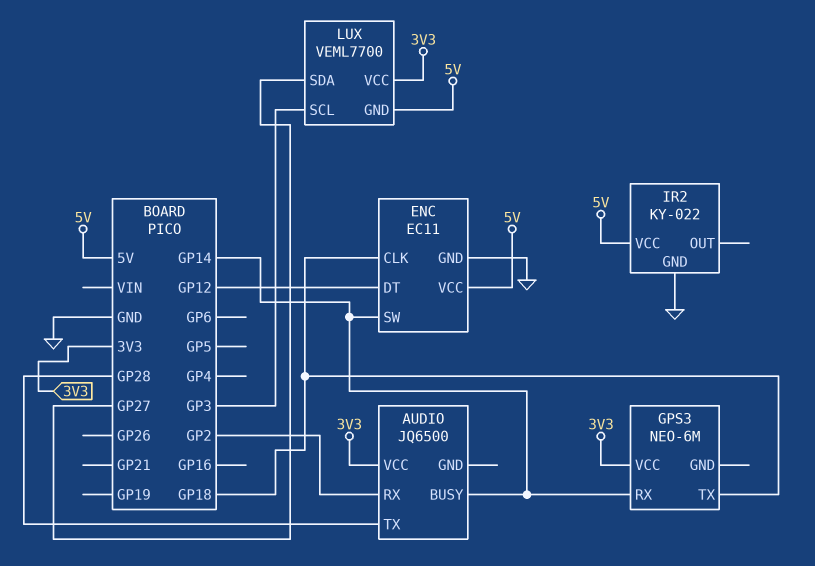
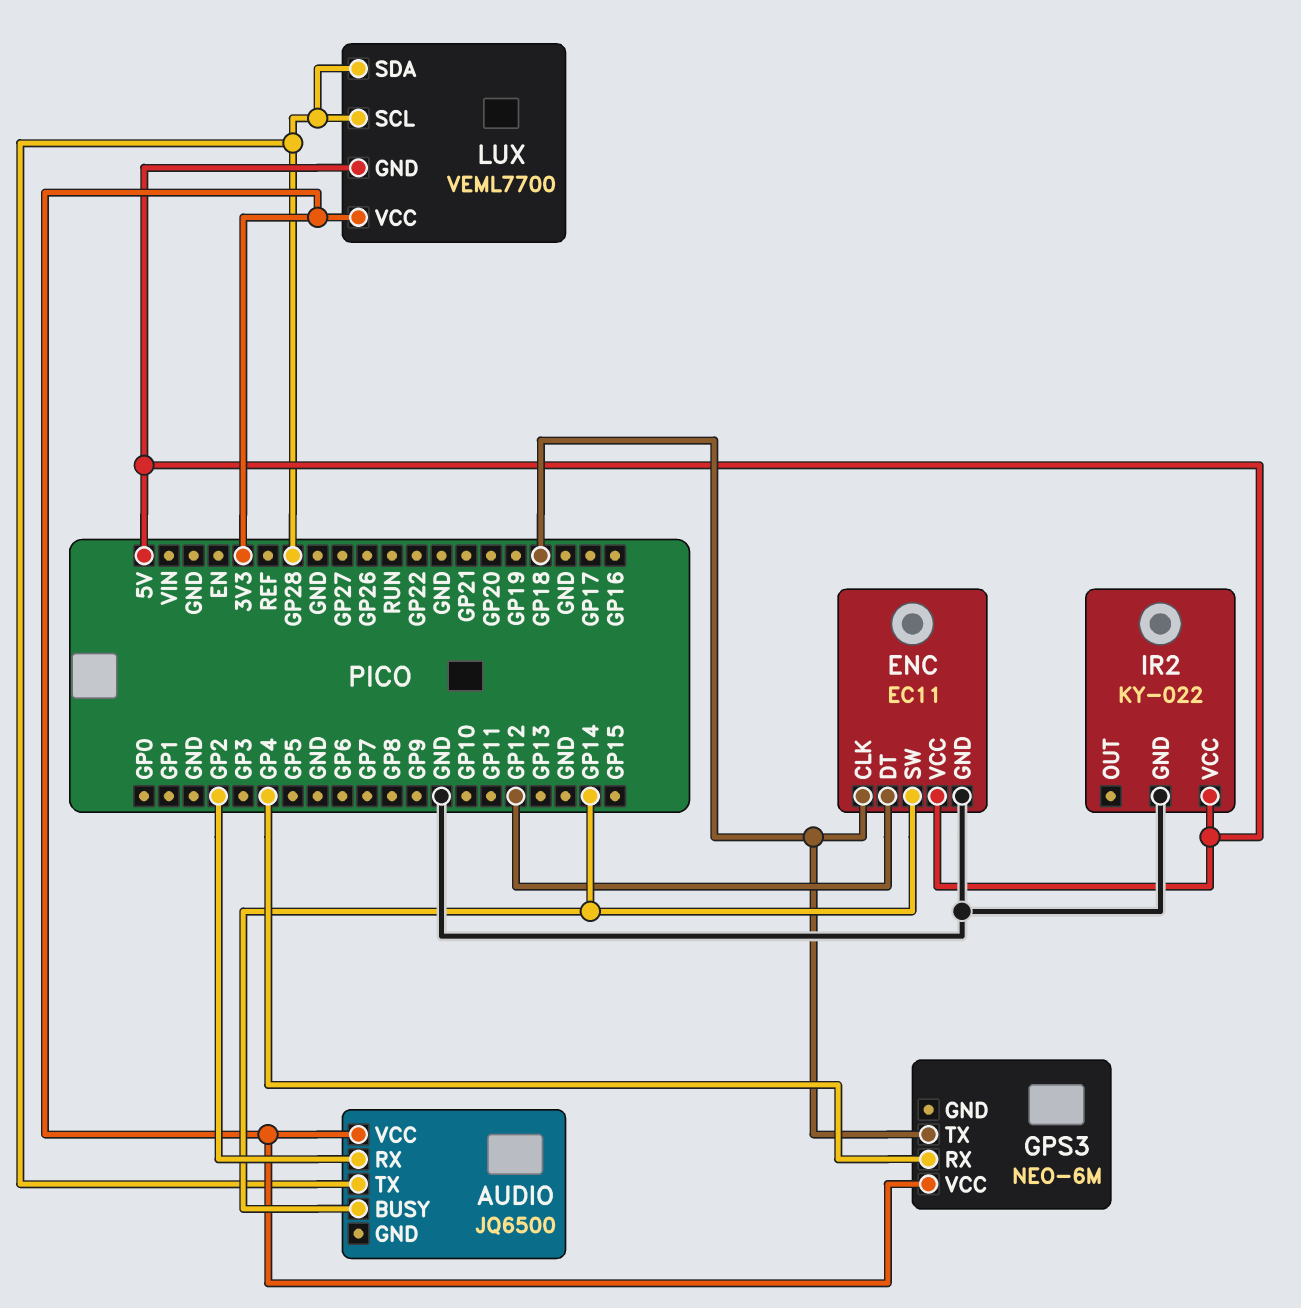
GPS3 pin RX: GP14 -> GP4
LUX pin SCL: GP3 -> GP28
LUX pin SDA: GP27 -> GP28

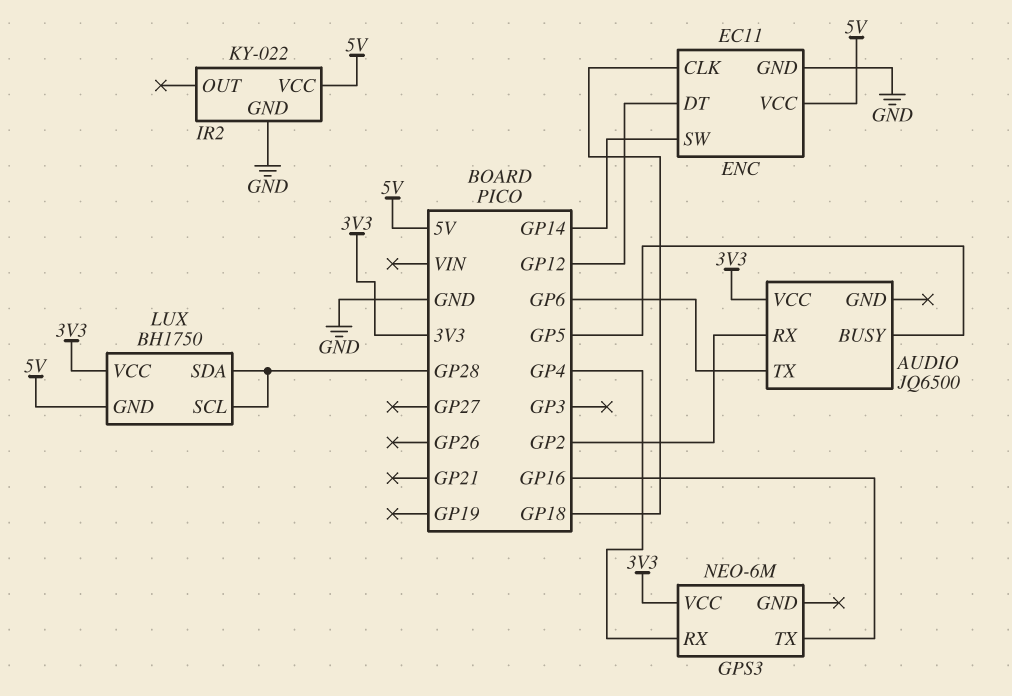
AUDIO pin BUSY: GP14 -> GP5
AUDIO pin TX: GP28 -> GP6
GPS3 pin TX: GP18 -> GP16
LUX: VEML7700 -> BH1750

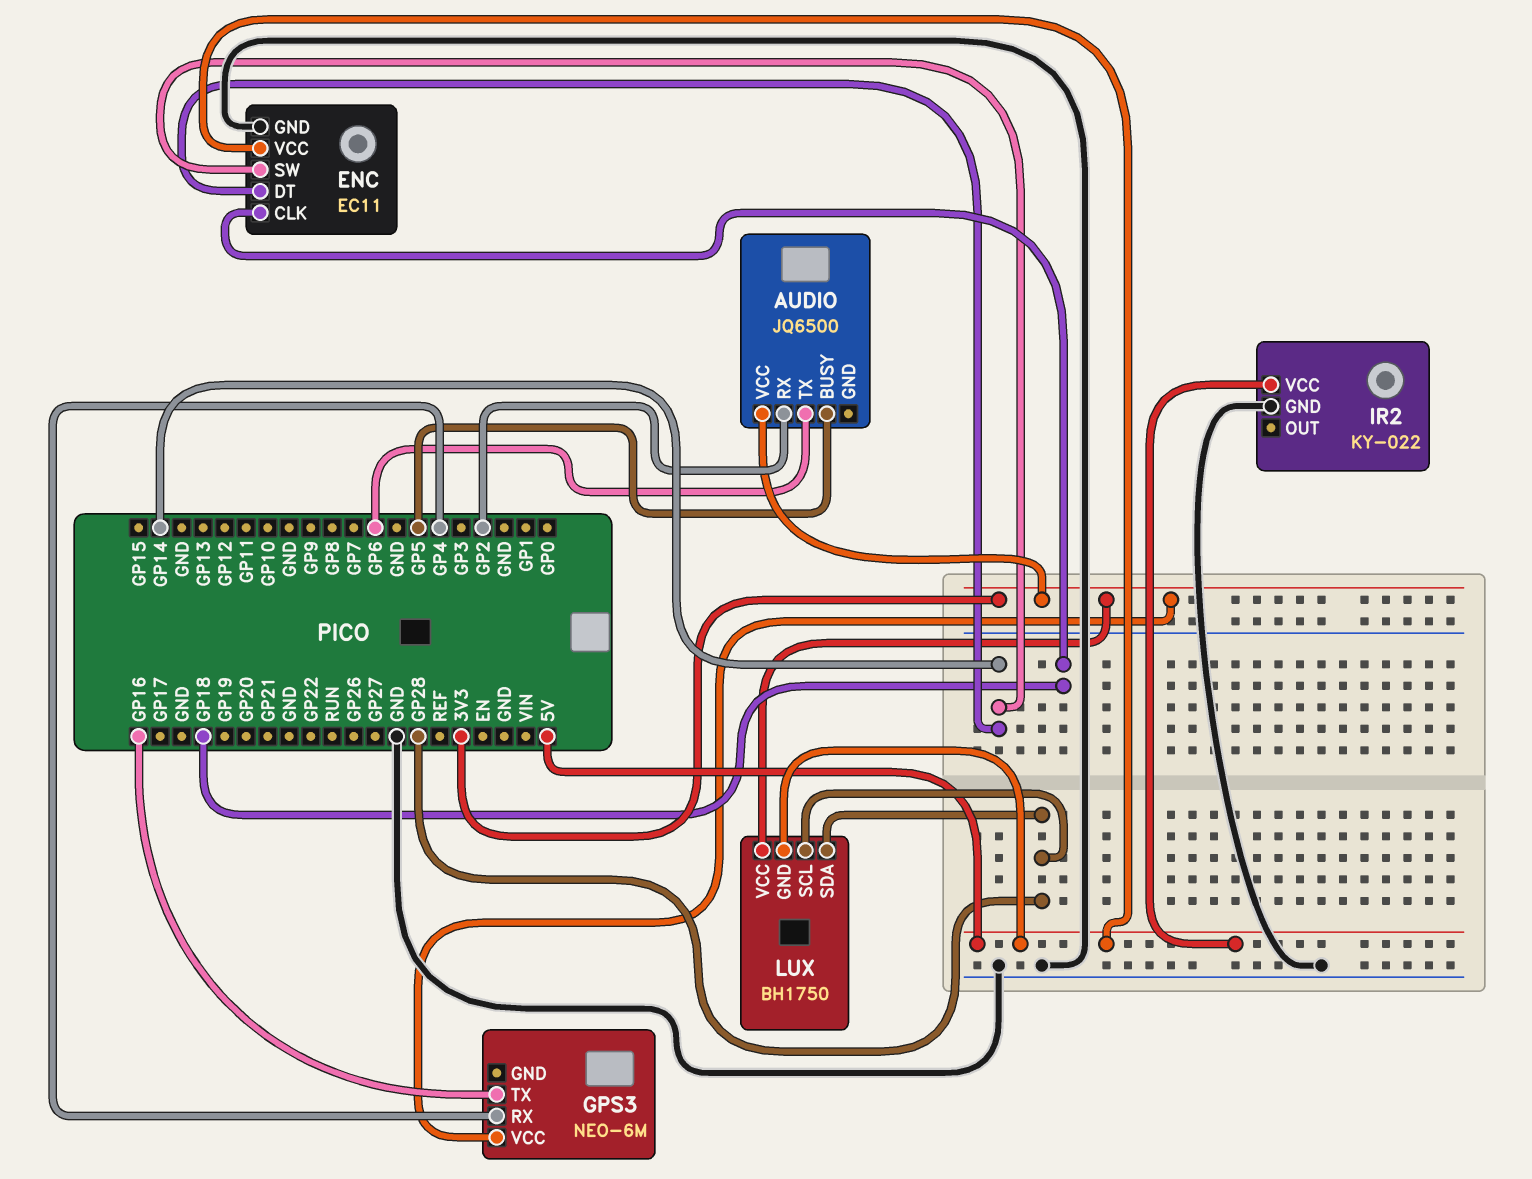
ENC pin DT: GP12 -> GP14

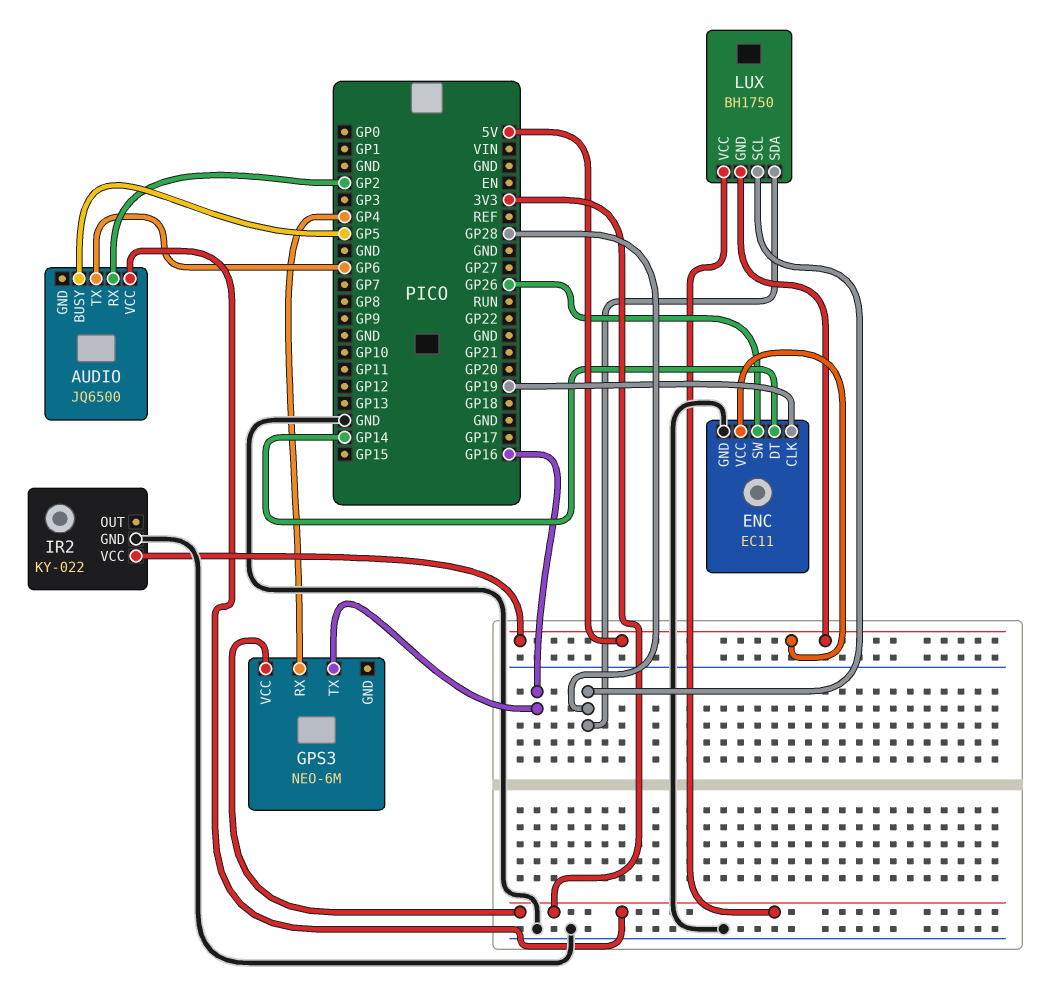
ENC pin CLK: GP18 -> GP19
ENC pin SW: GP14 -> GP26

